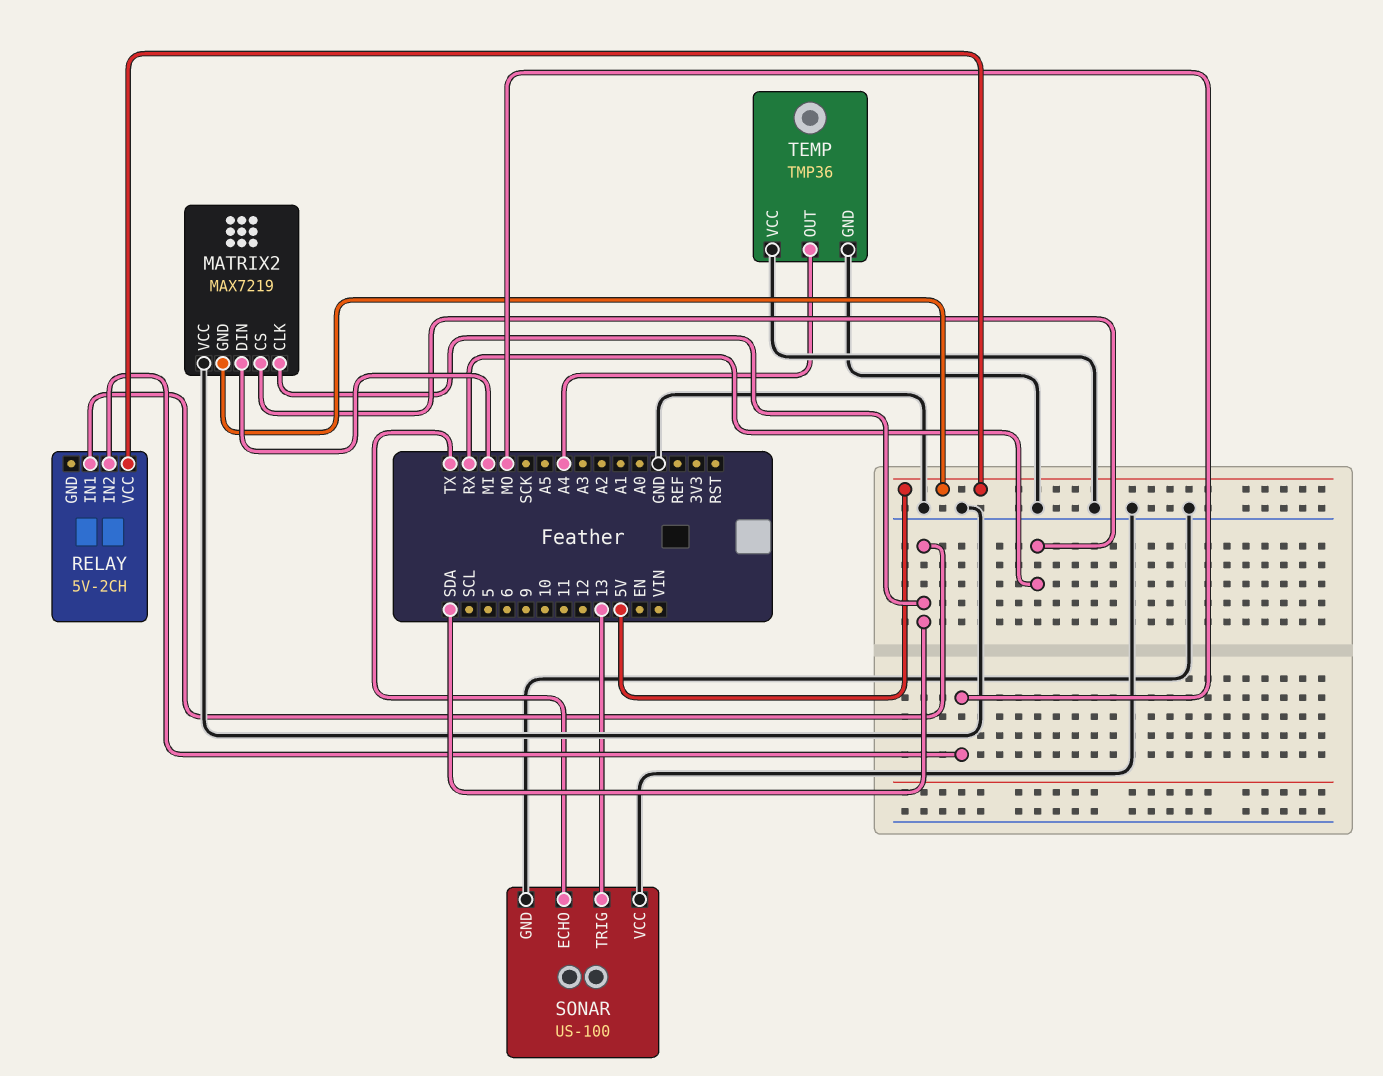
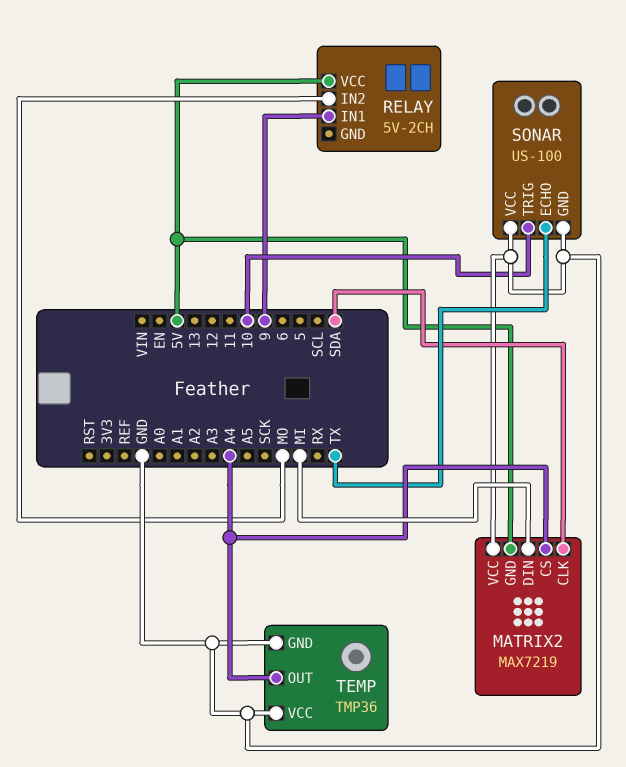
MATRIX2 pin CS: RX -> A4
RELAY pin IN1: SDA -> 9
SONAR pin TRIG: 13 -> 10

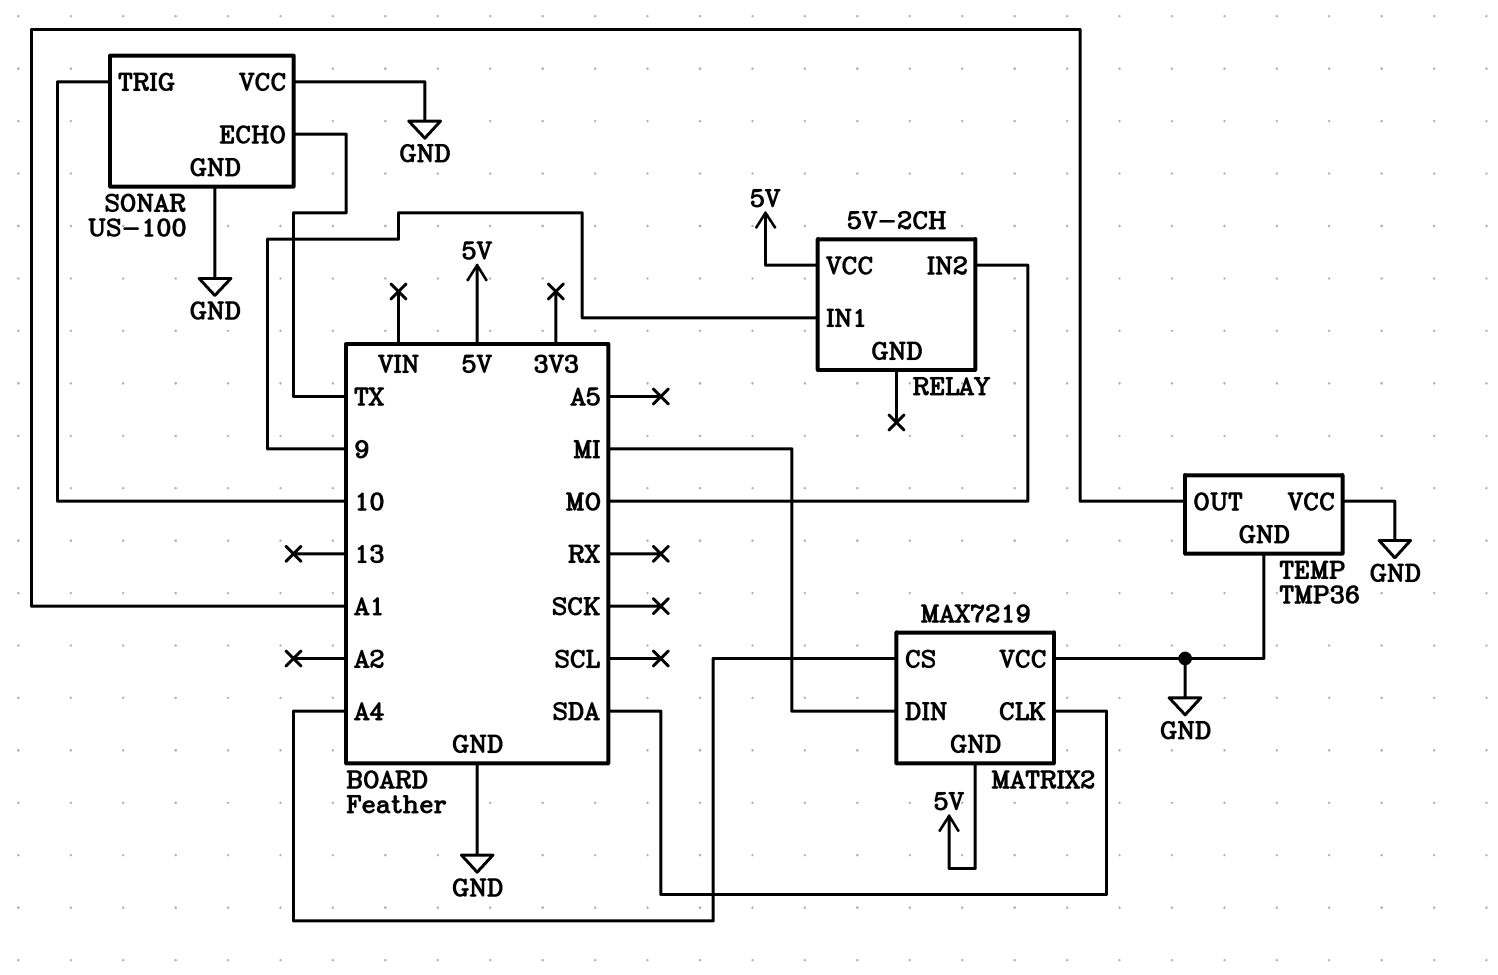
TEMP pin OUT: A4 -> A1

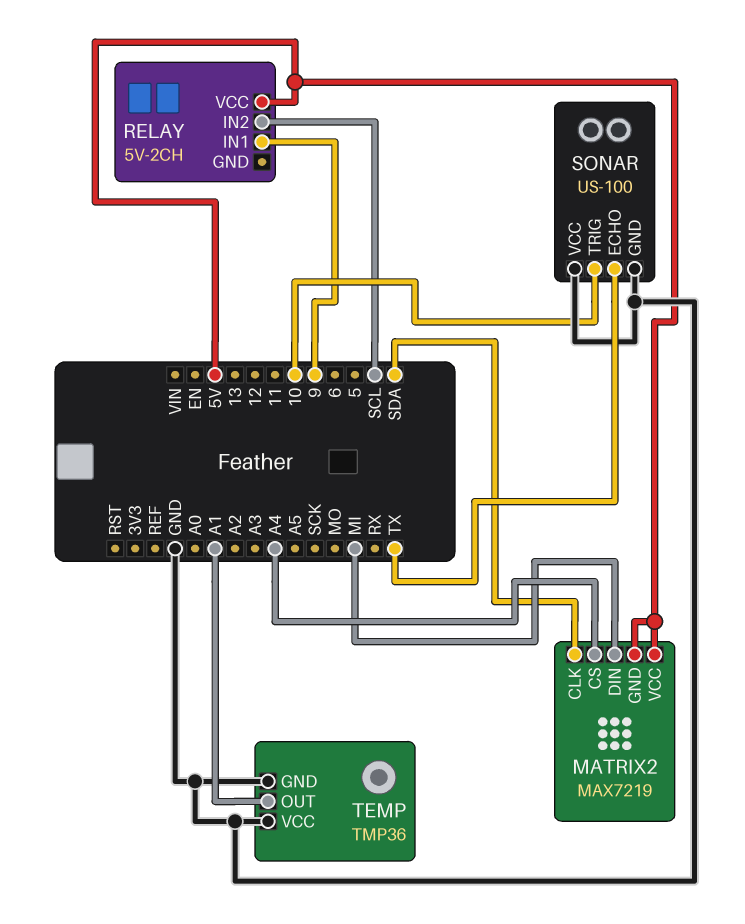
MATRIX2 pin VCC: GND -> 5V
RELAY pin IN2: MO -> SCL

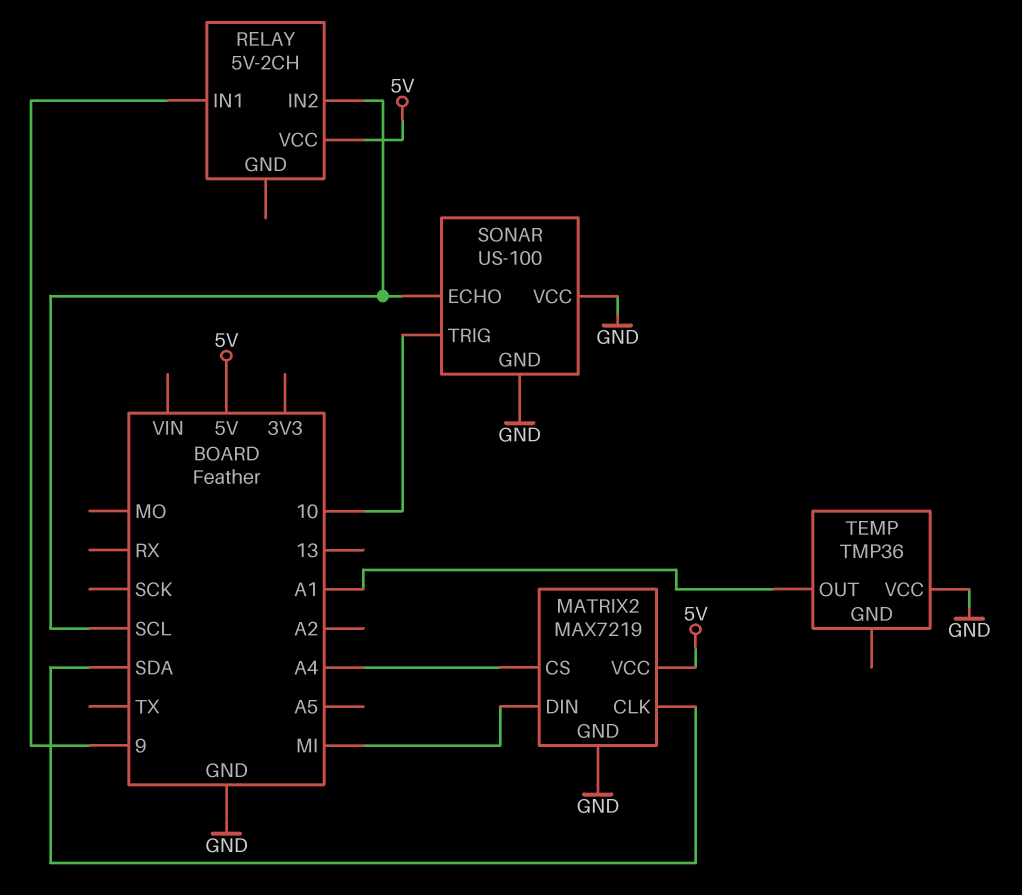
MATRIX2 pin GND: 5V -> GND
SONAR pin ECHO: TX -> SCL
TEMP pin GND: GND -> none

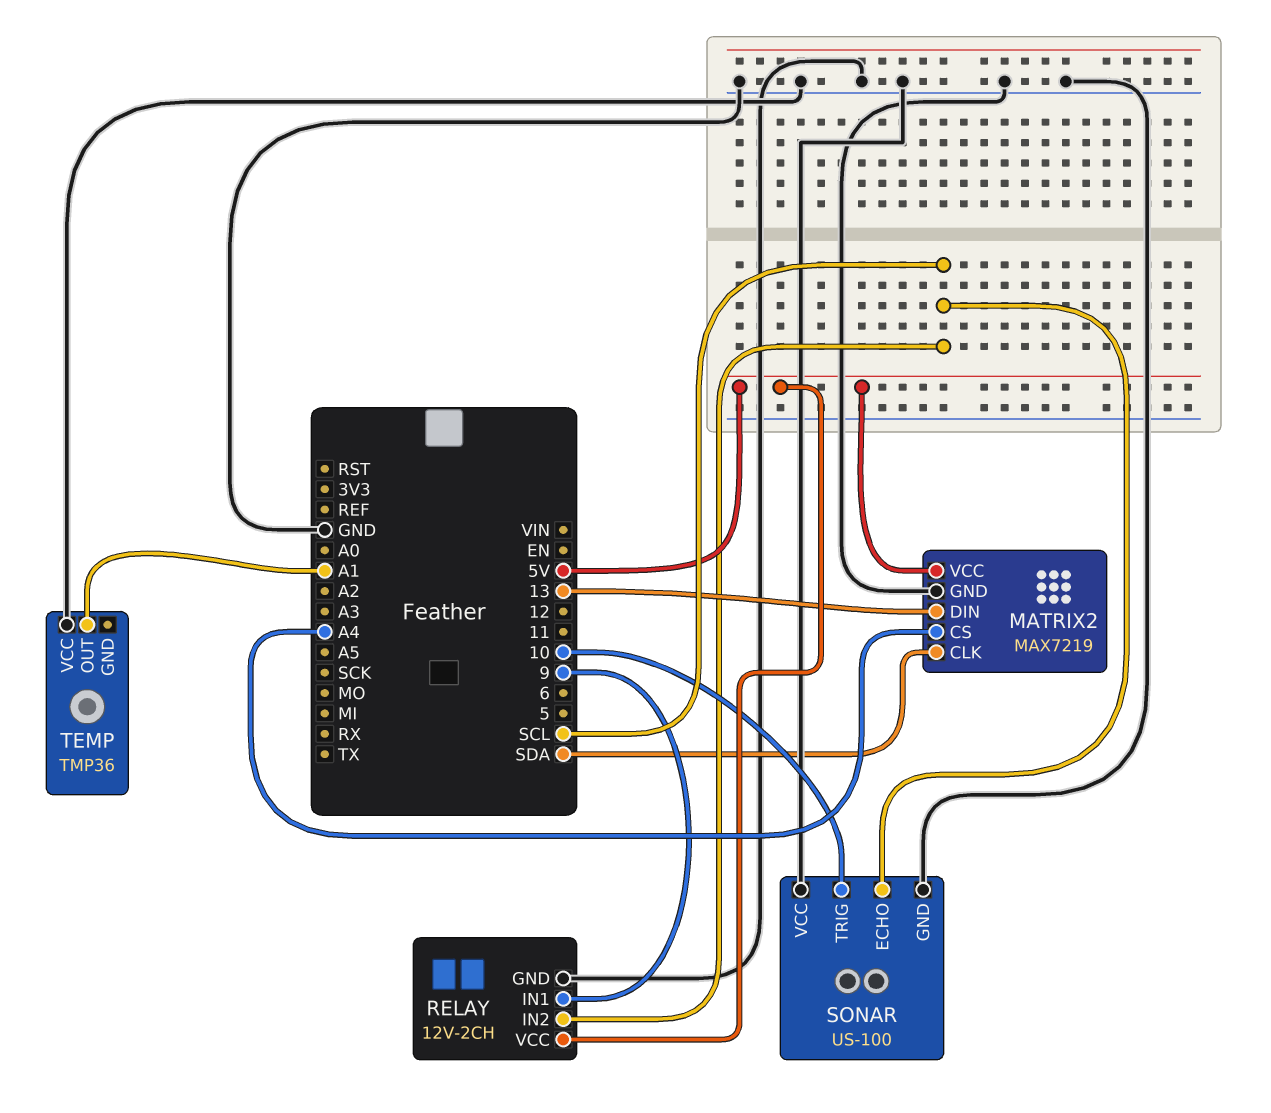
MATRIX2 pin DIN: MI -> 13
RELAY: 5V-2CH -> 12V-2CH
RELAY pin GND: none -> GND

